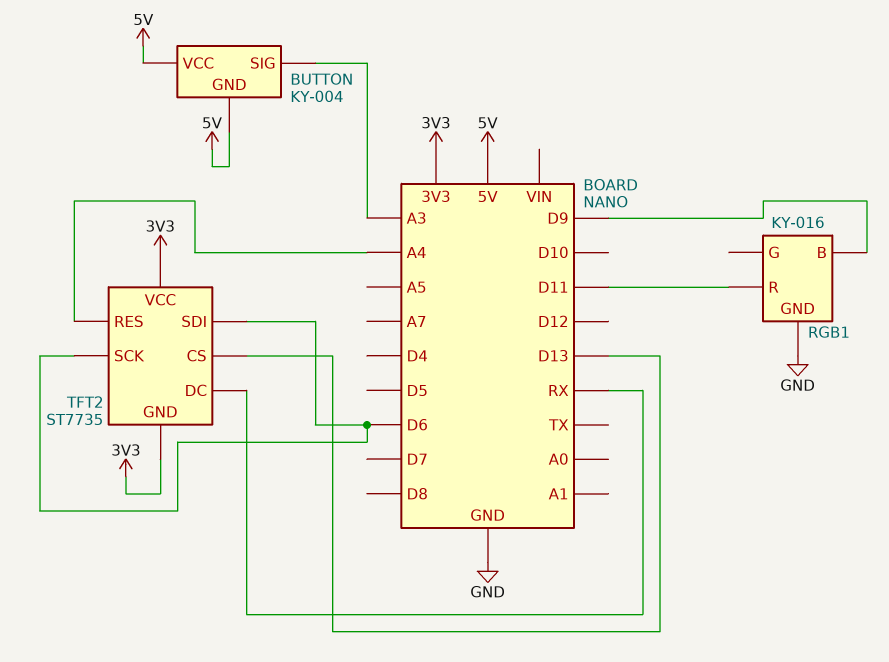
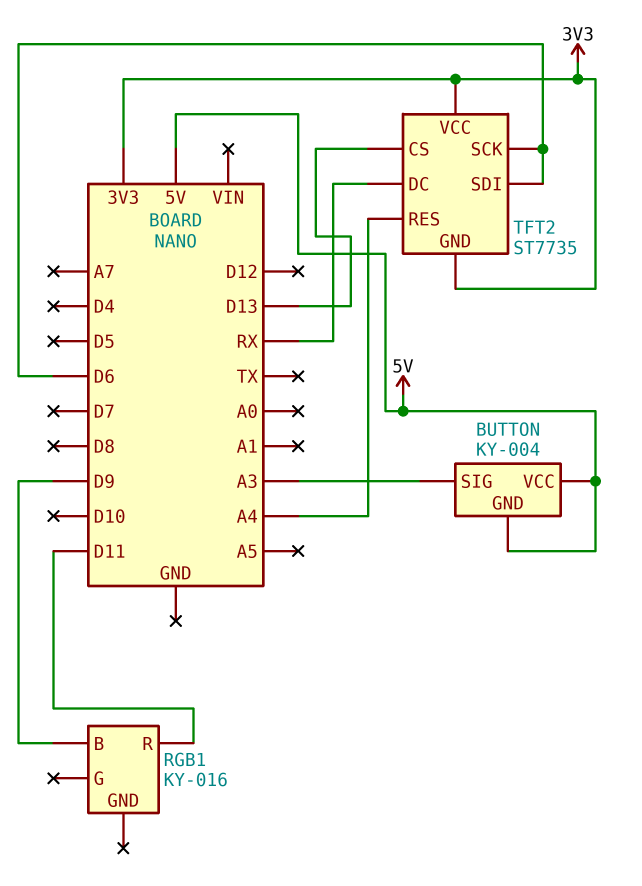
RGB1 pin GND: GND -> none

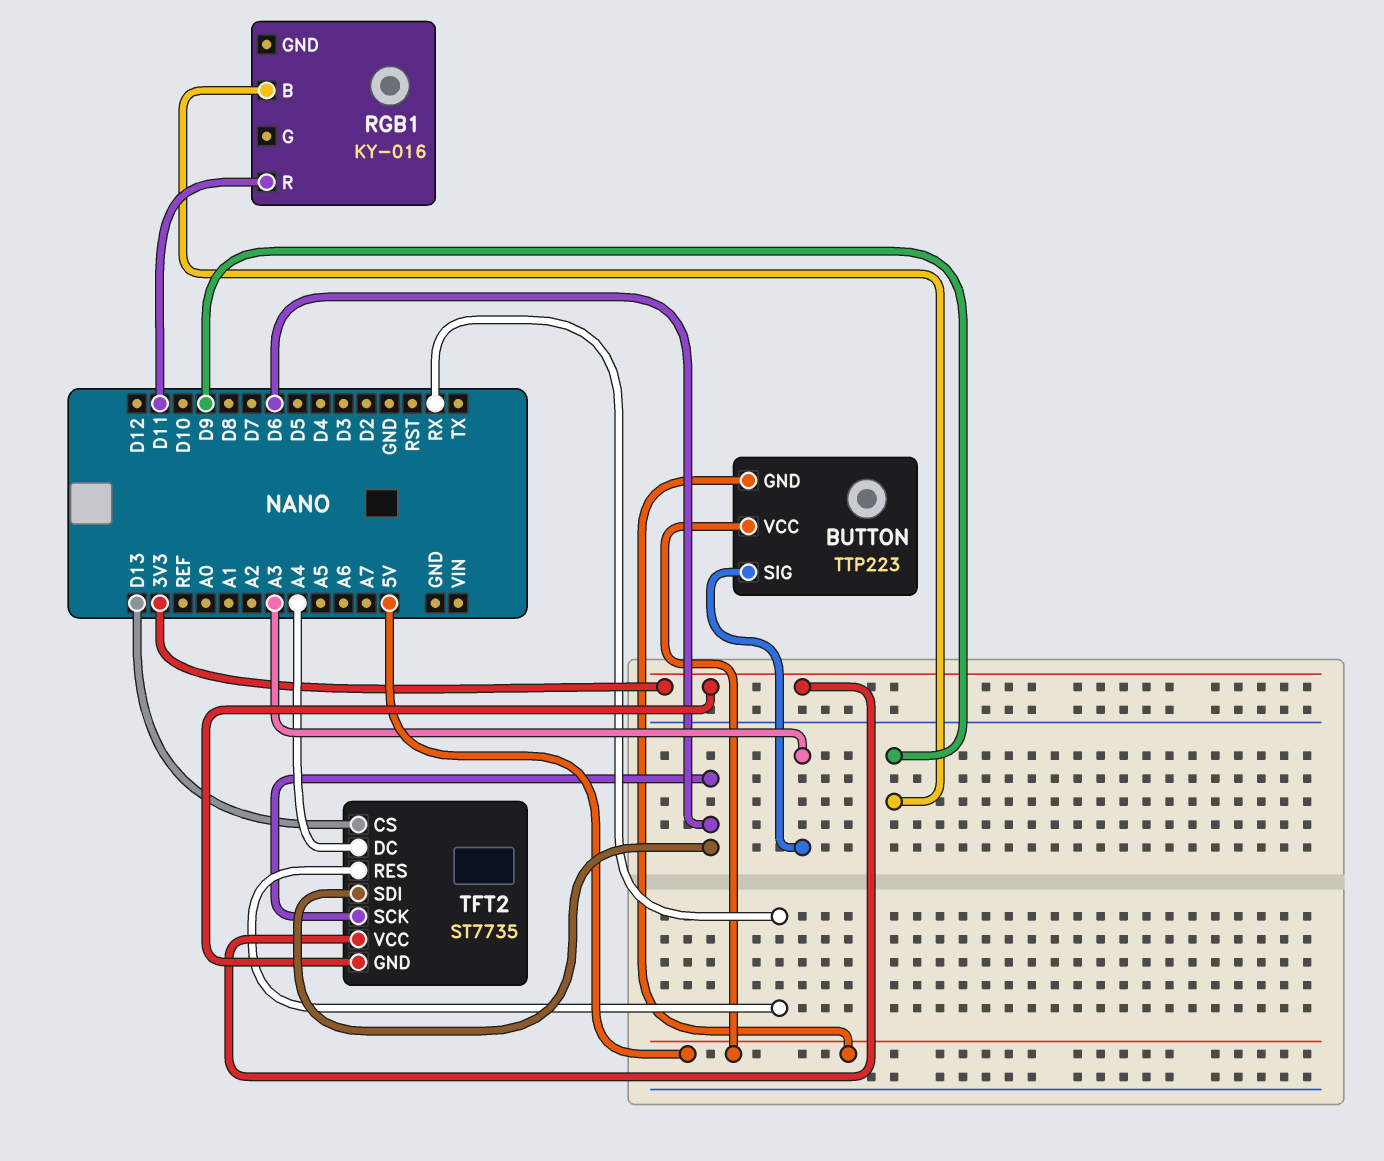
BUTTON: KY-004 -> TTP223
TFT2 pin DC: RX -> A4
TFT2 pin RES: A4 -> RX

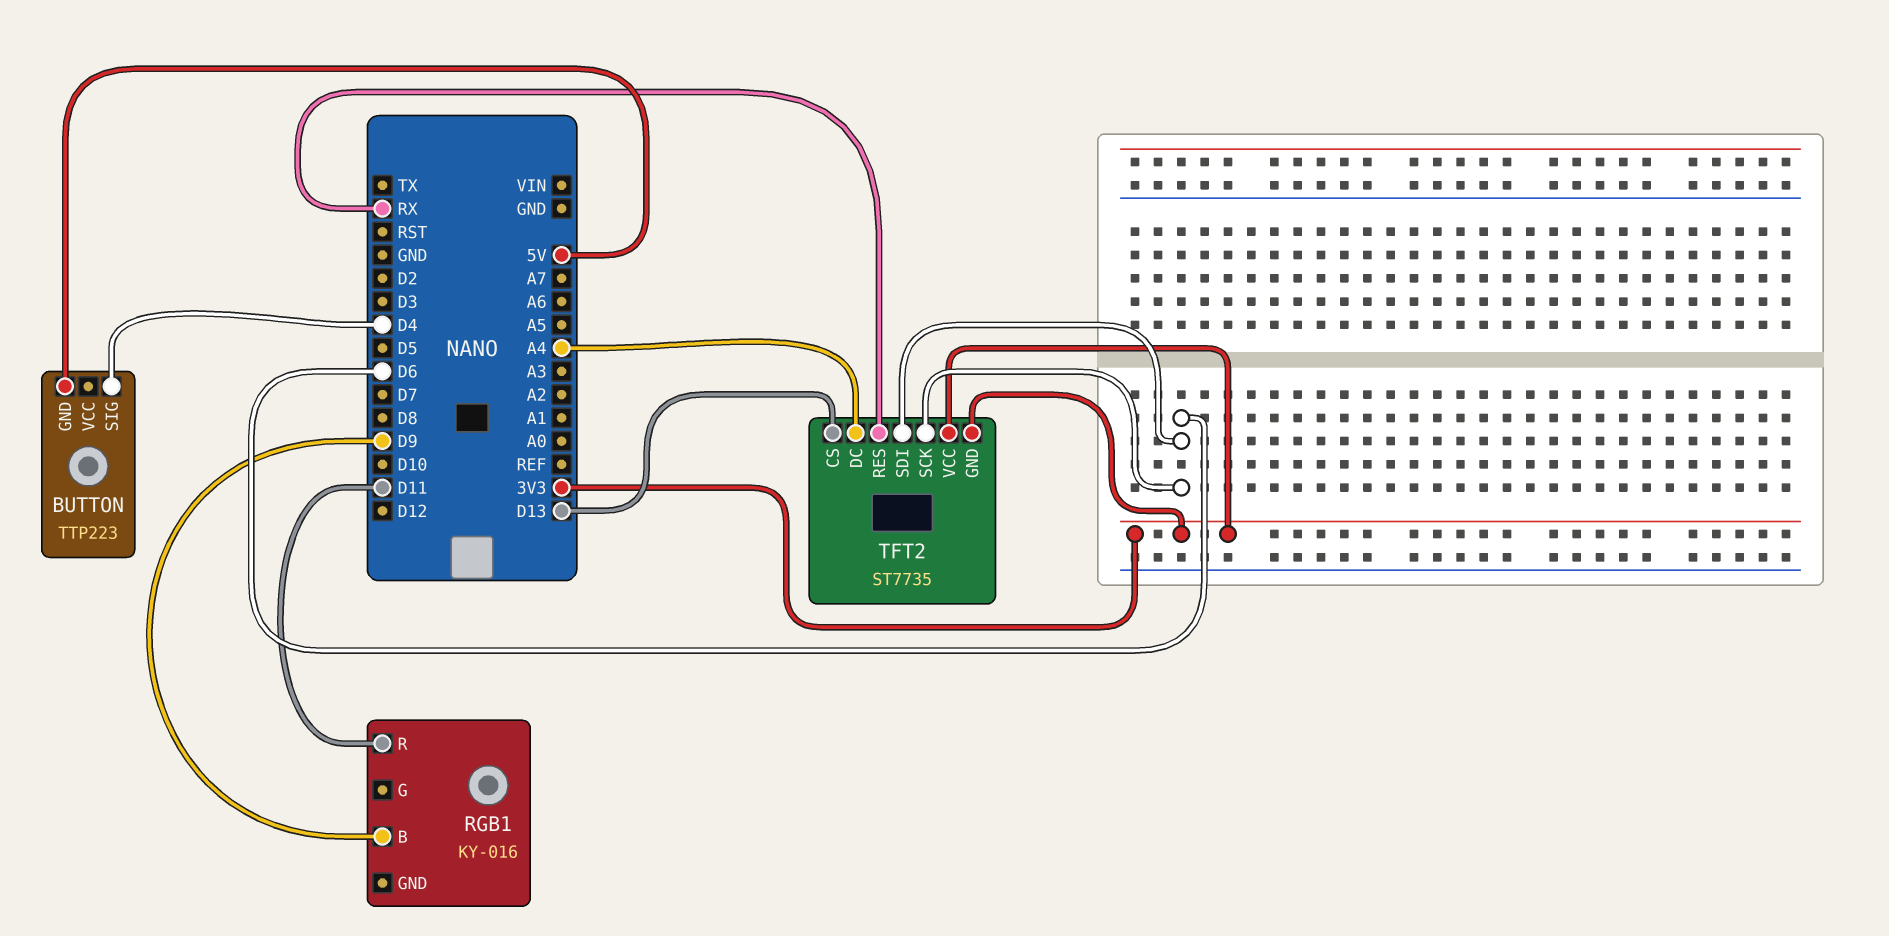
BUTTON pin SIG: A3 -> D4
BUTTON pin VCC: 5V -> none

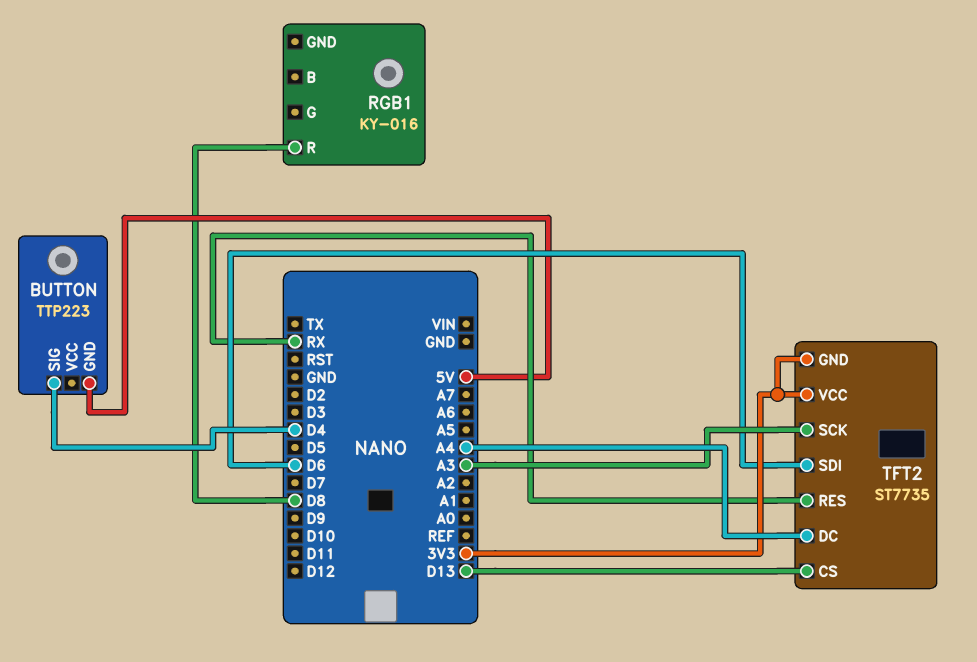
RGB1 pin B: D9 -> none
RGB1 pin R: D11 -> D8
TFT2 pin SCK: D6 -> A3

